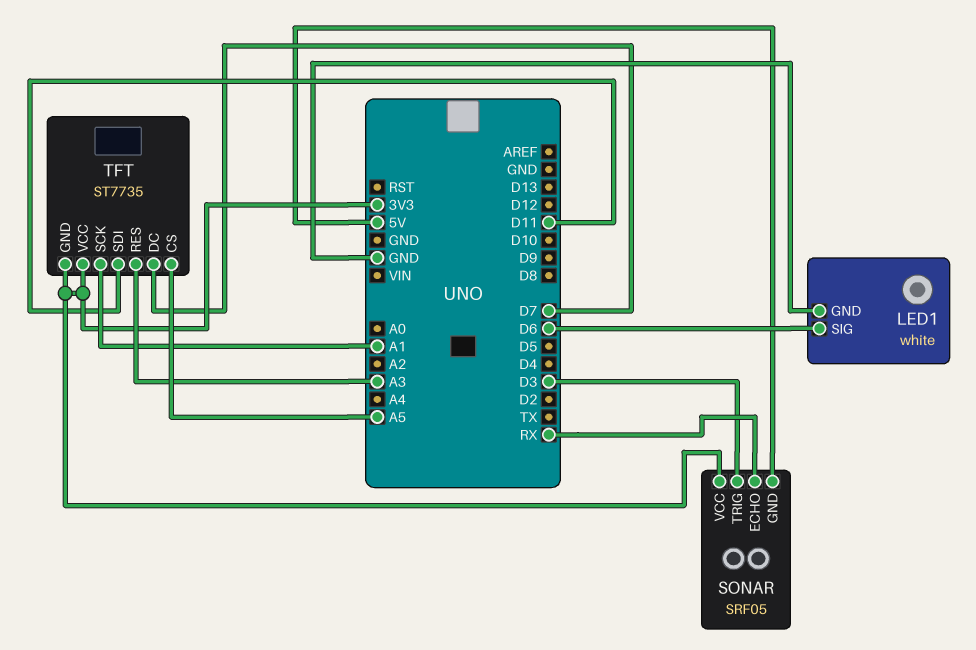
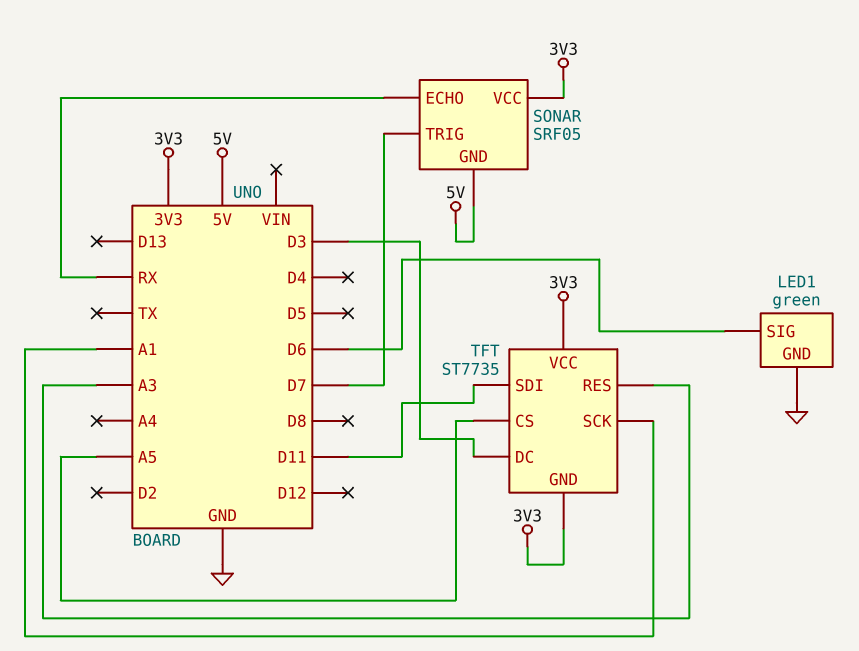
LED1: white -> green
SONAR pin TRIG: D3 -> D7
TFT pin DC: D7 -> D3

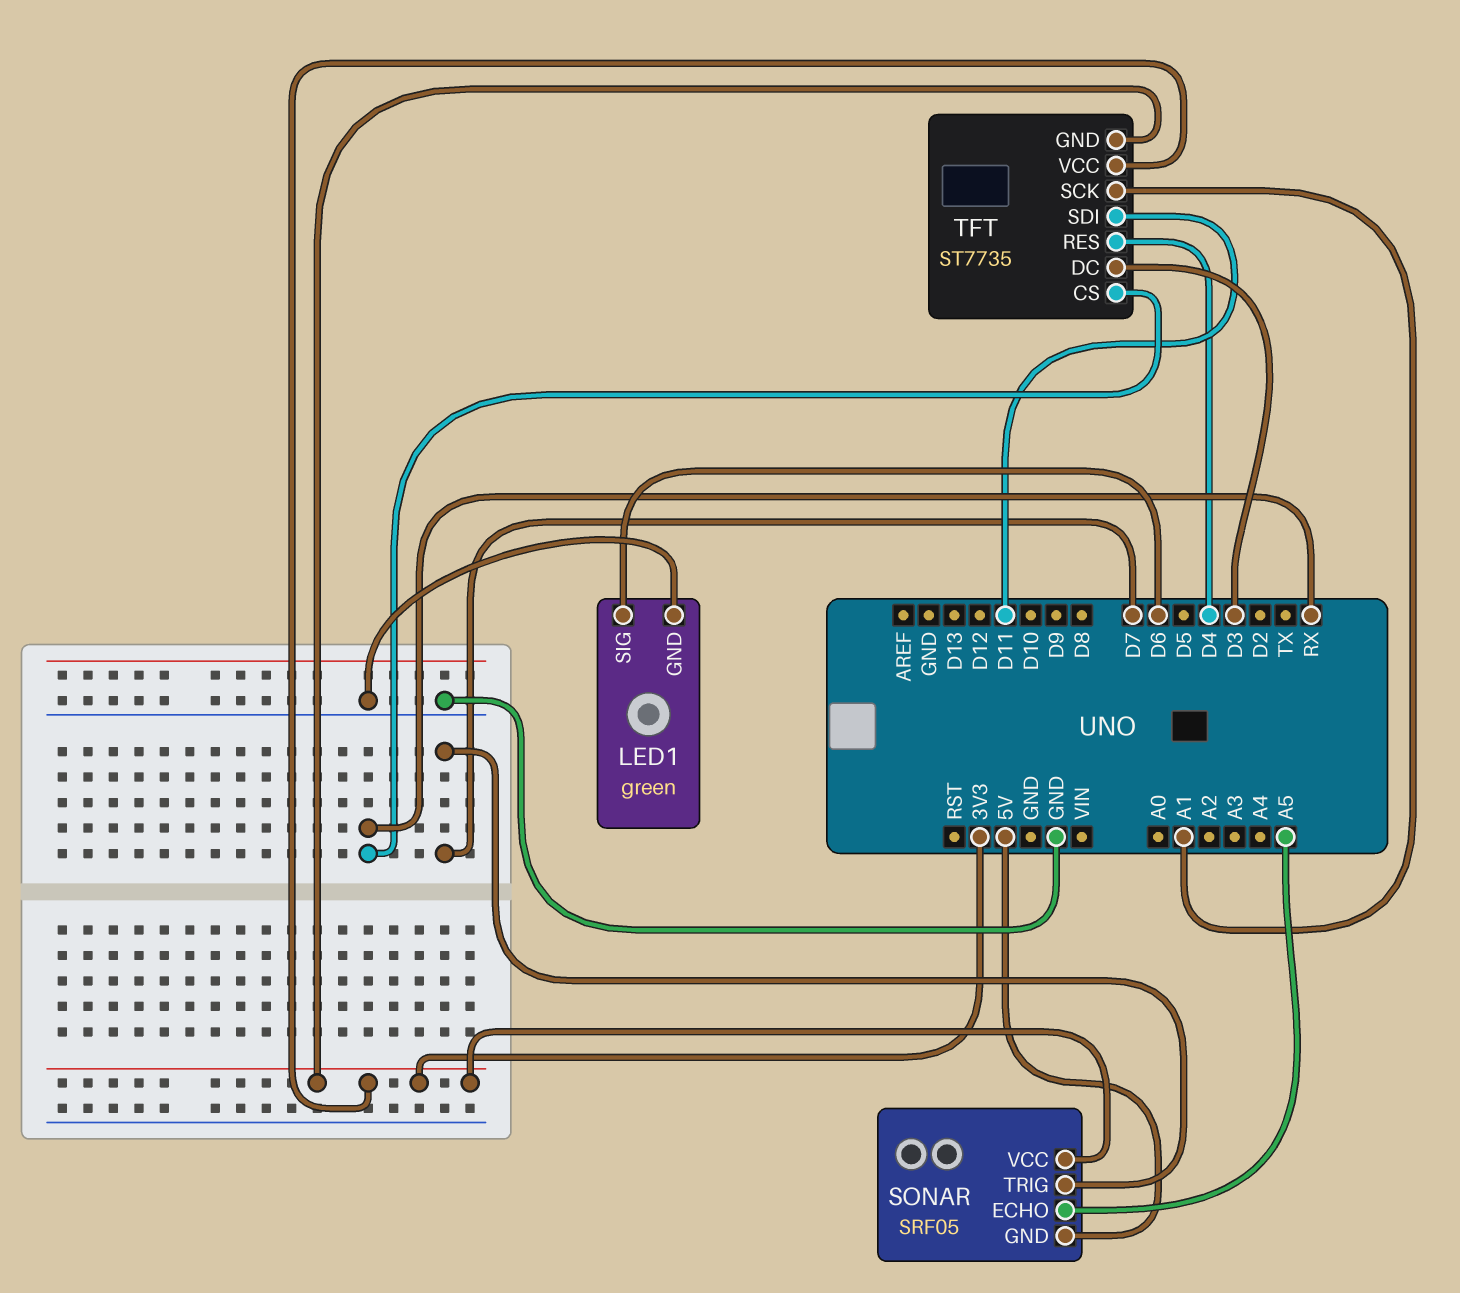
SONAR pin ECHO: RX -> A5
TFT pin CS: A5 -> RX
TFT pin RES: A3 -> D4

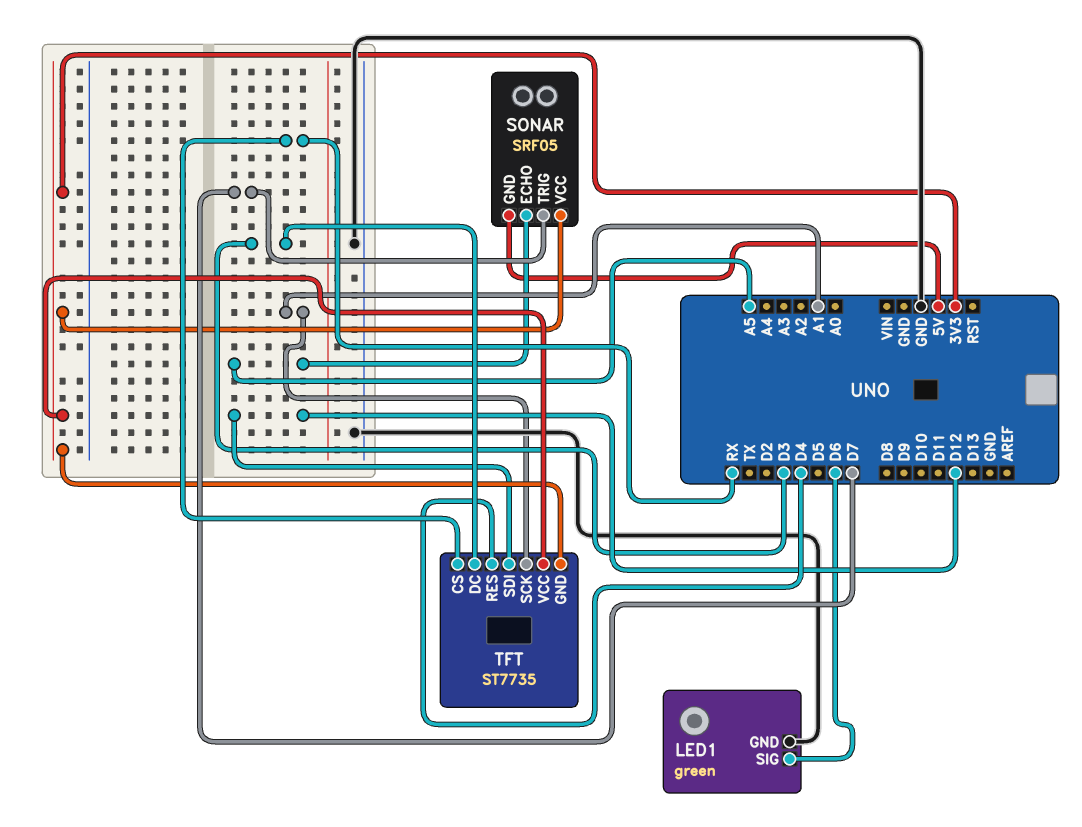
TFT pin SDI: D11 -> D12

